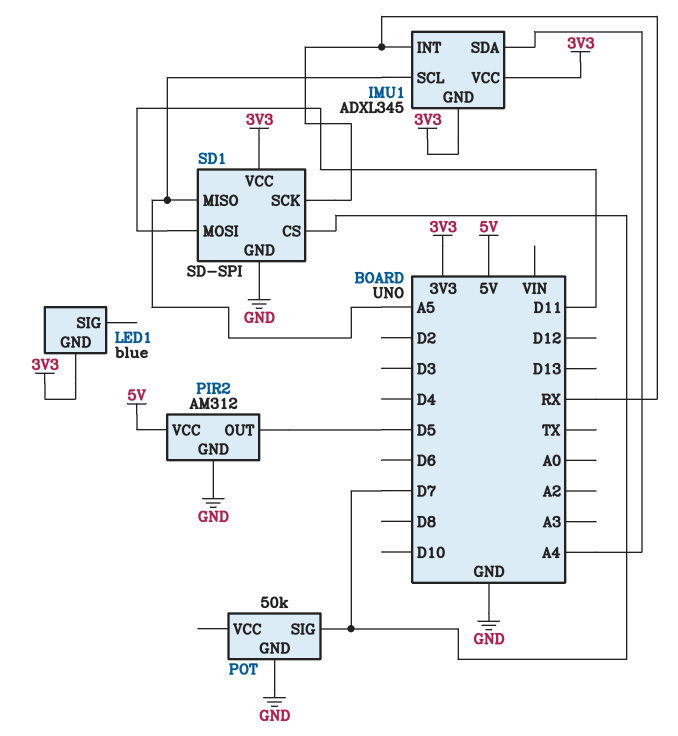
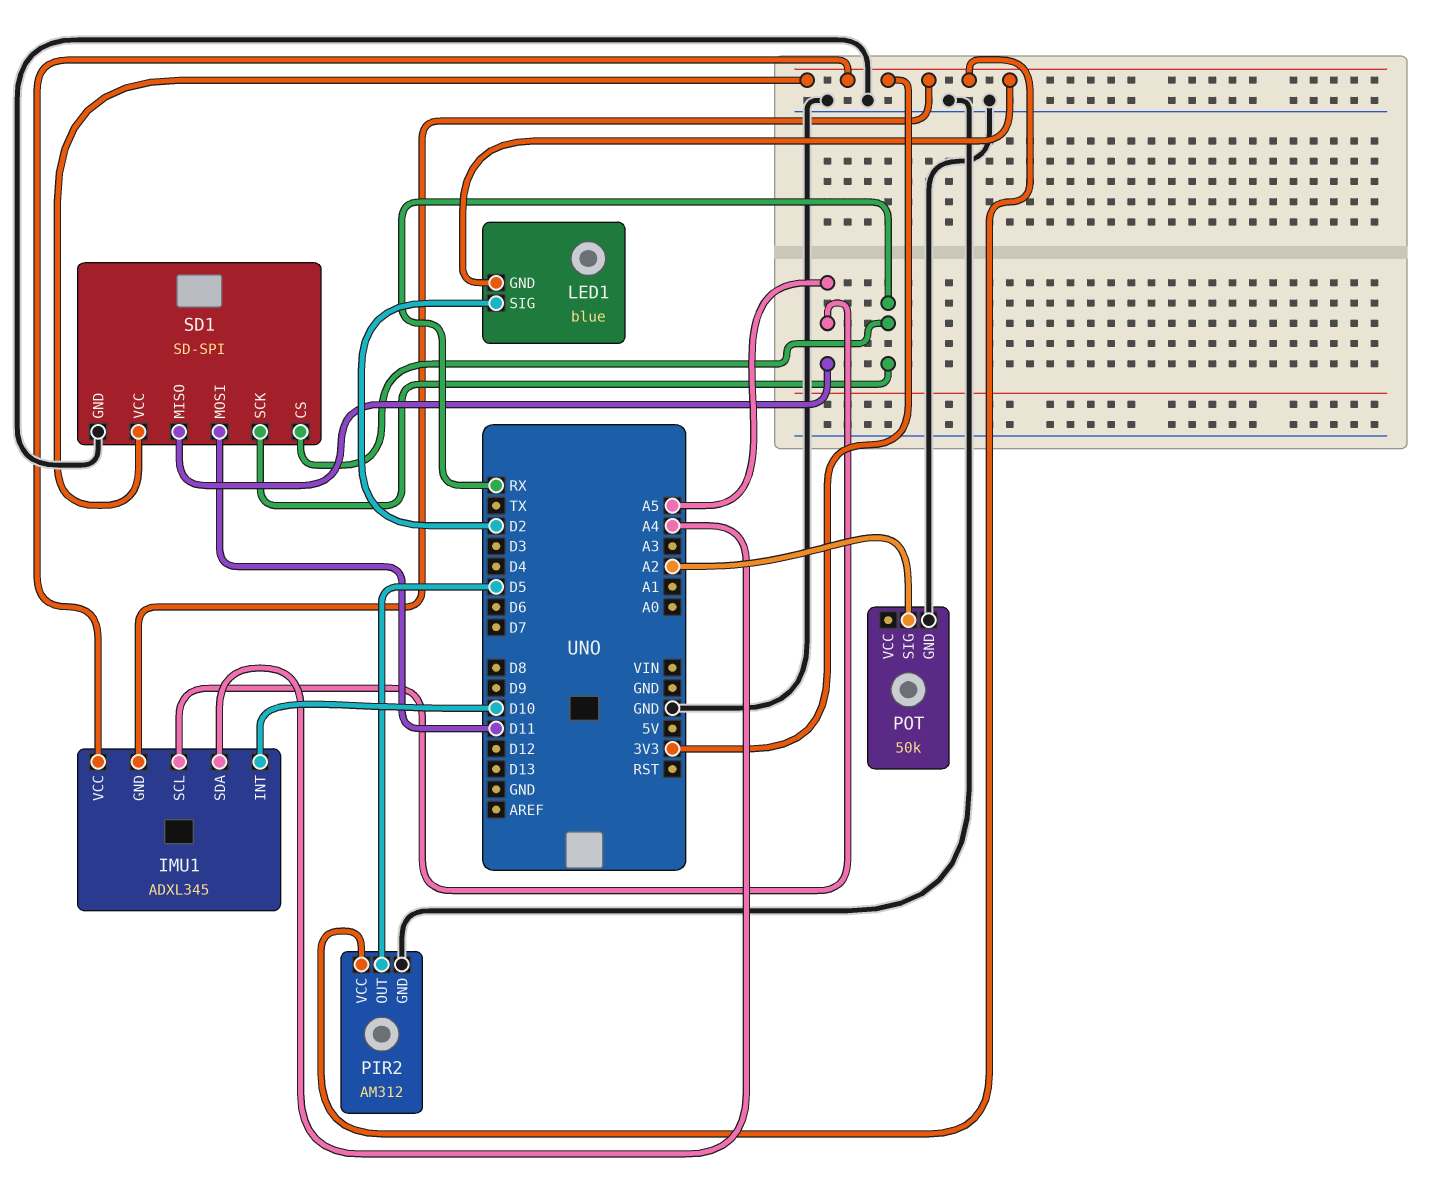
IMU1 pin INT: RX -> D10
LED1 pin SIG: none -> D2
PIR2 pin VCC: 5V -> 3V3
POT pin SIG: D7 -> A2
SD1 pin CS: D7 -> RX

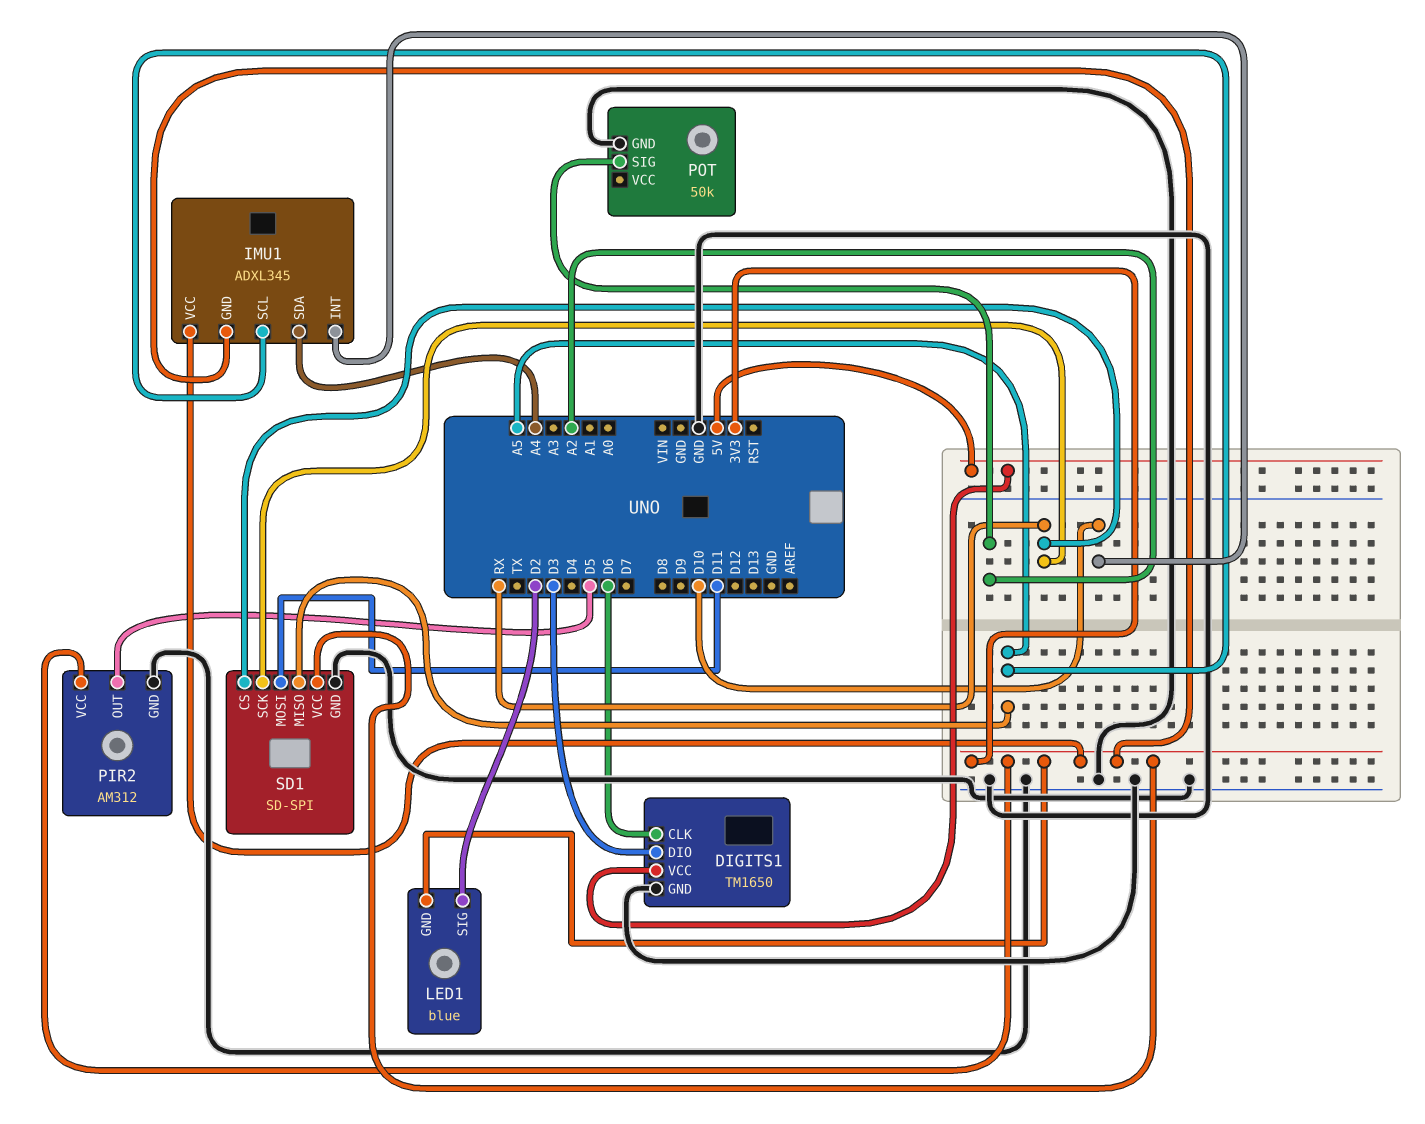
DIGITS1: none -> TM1650
DIGITS1 pin CLK: none -> D6
DIGITS1 pin DIO: none -> D3
DIGITS1 pin GND: none -> GND
DIGITS1 pin VCC: none -> 5V

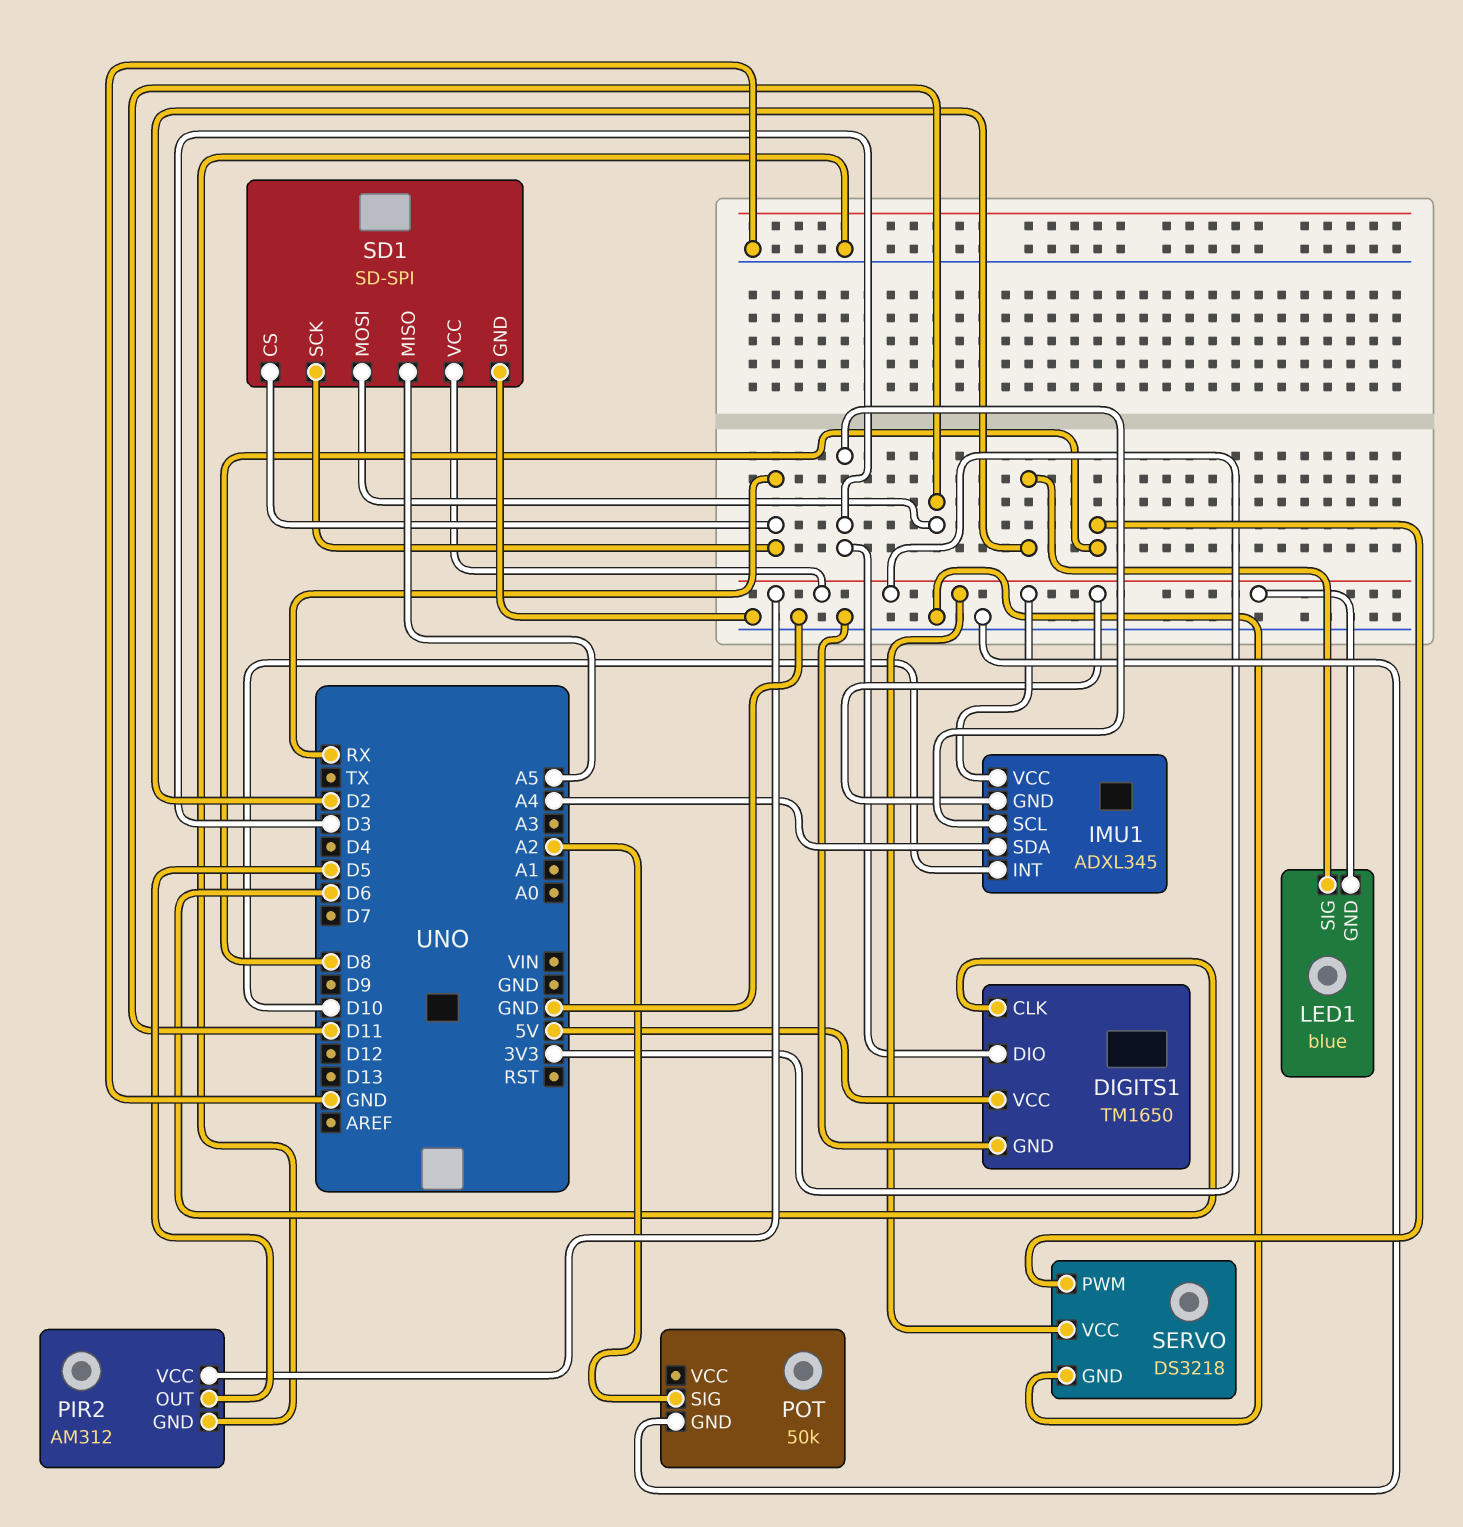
IMU1 pin SCL: A5 -> D3
SERVO: none -> DS3218
SERVO pin GND: none -> GND
SERVO pin PWM: none -> D8
SERVO pin VCC: none -> 3V3

